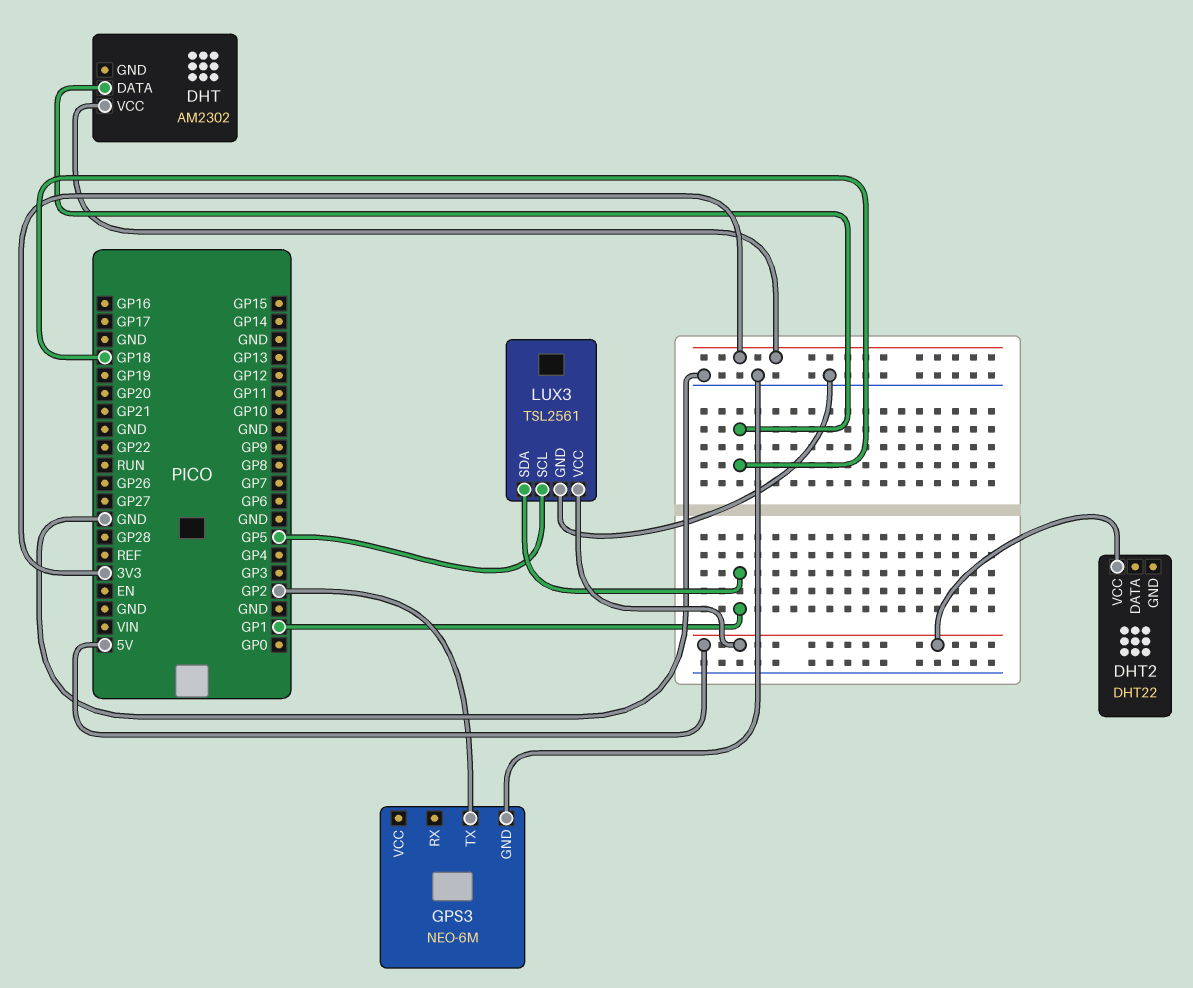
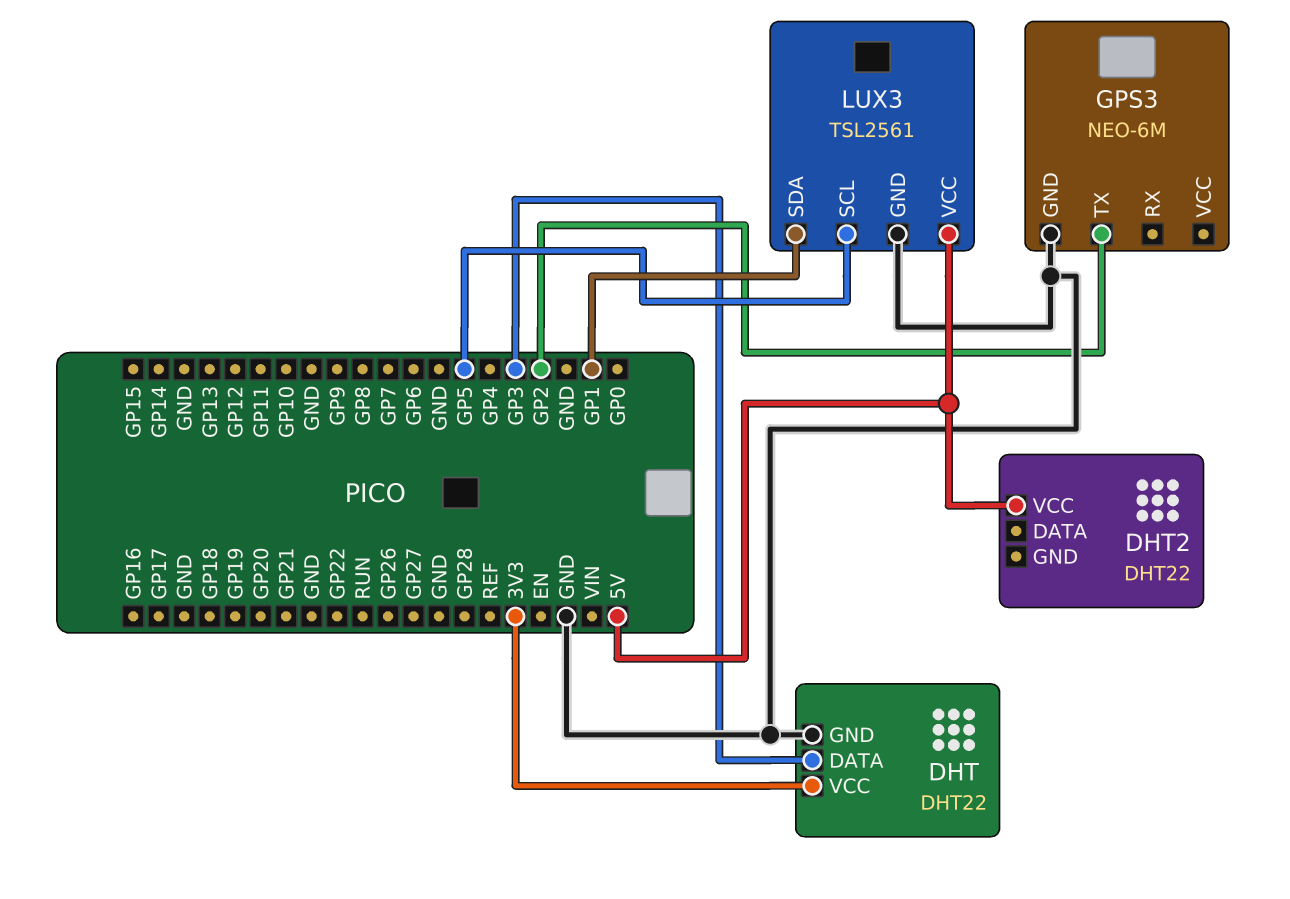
DHT: AM2302 -> DHT22
DHT pin DATA: GP18 -> GP3
DHT pin GND: none -> GND

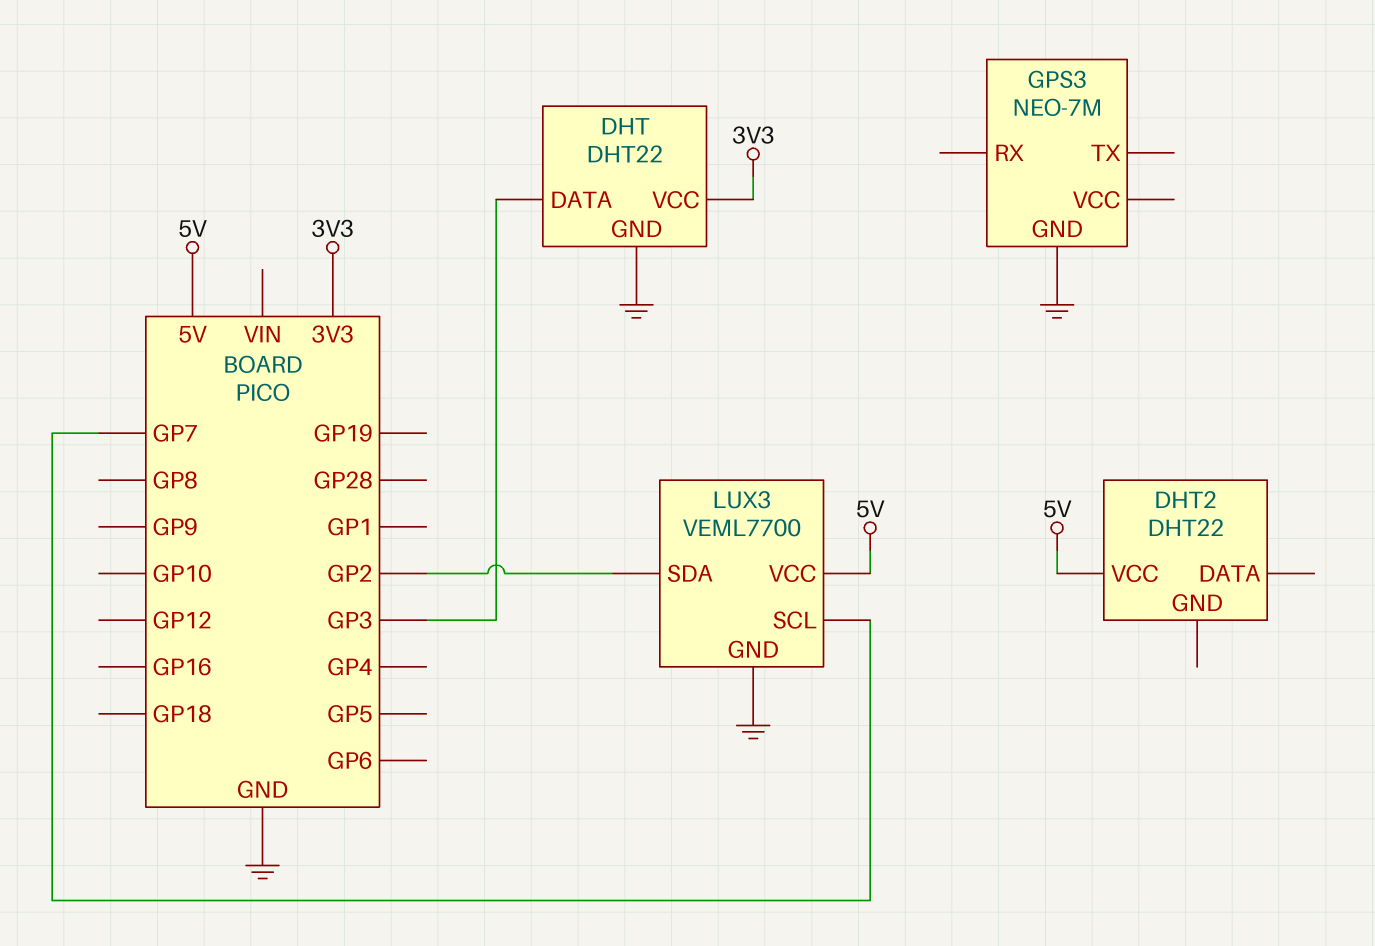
GPS3: NEO-6M -> NEO-7M
GPS3 pin TX: GP2 -> none
LUX3: TSL2561 -> VEML7700
LUX3 pin SCL: GP5 -> GP7
LUX3 pin SDA: GP1 -> GP2

